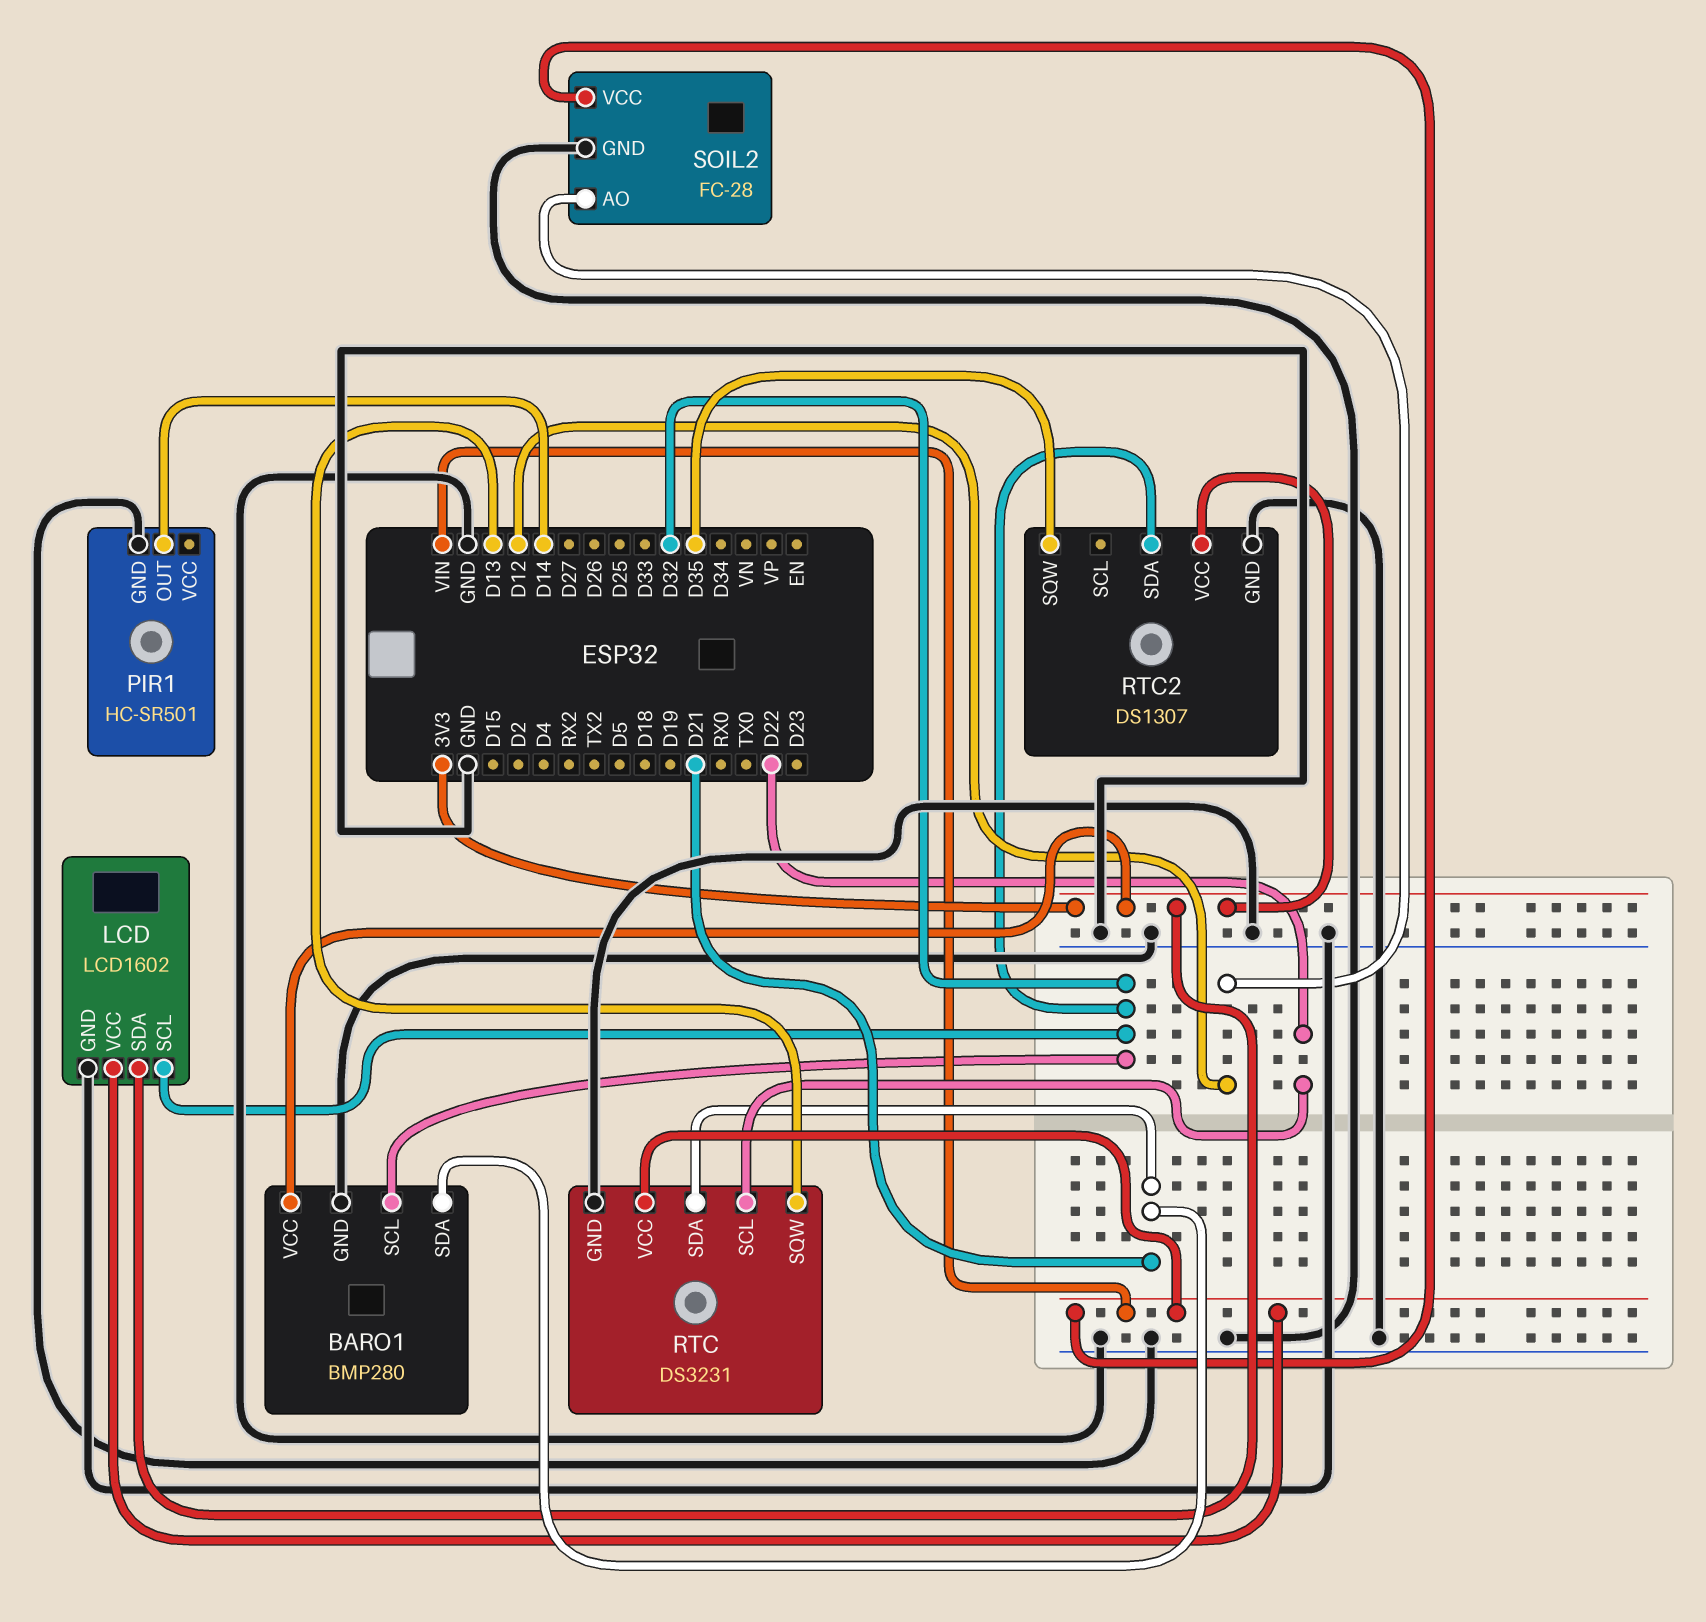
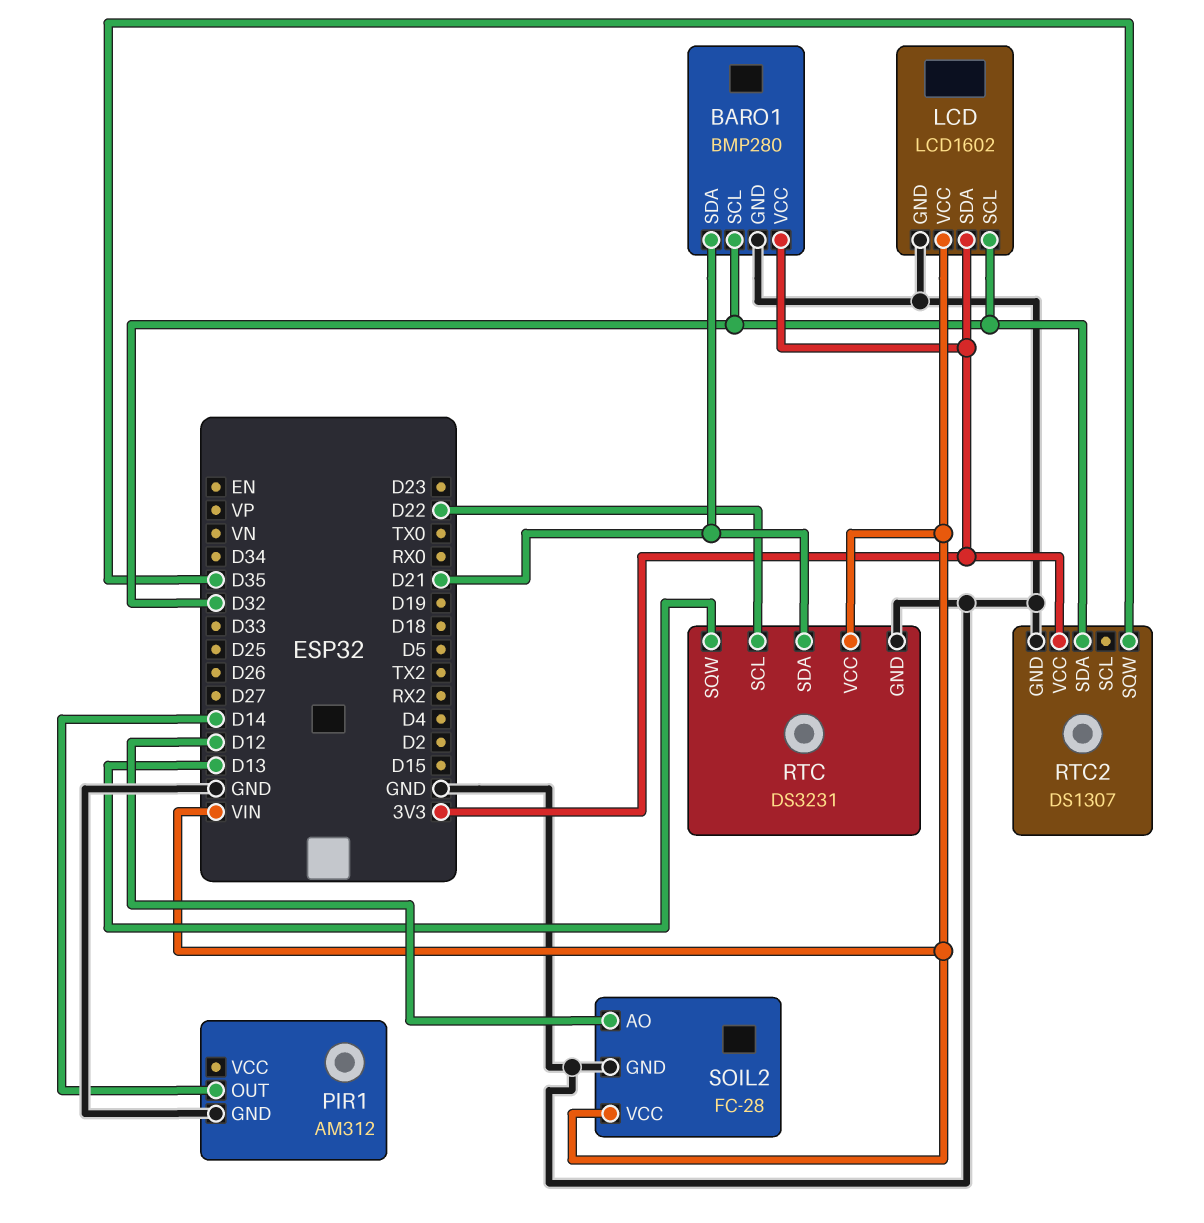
PIR1: HC-SR501 -> AM312

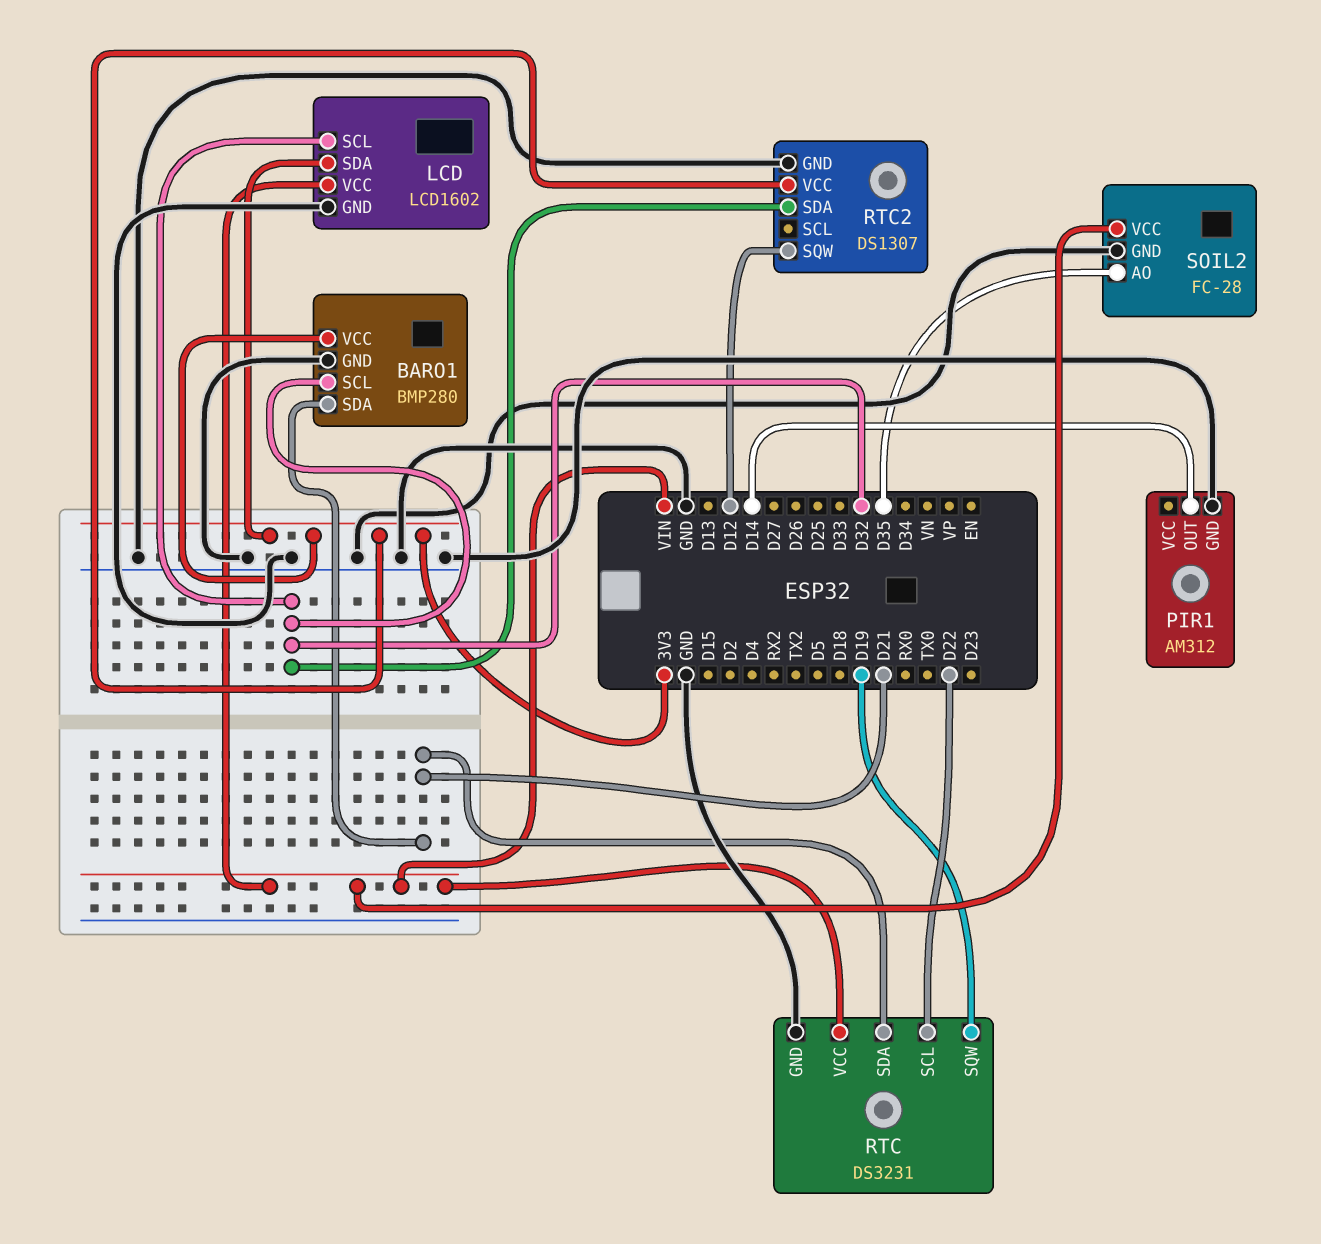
RTC pin SQW: D13 -> D19
RTC2 pin SQW: D35 -> D12
SOIL2 pin AO: D12 -> D35

